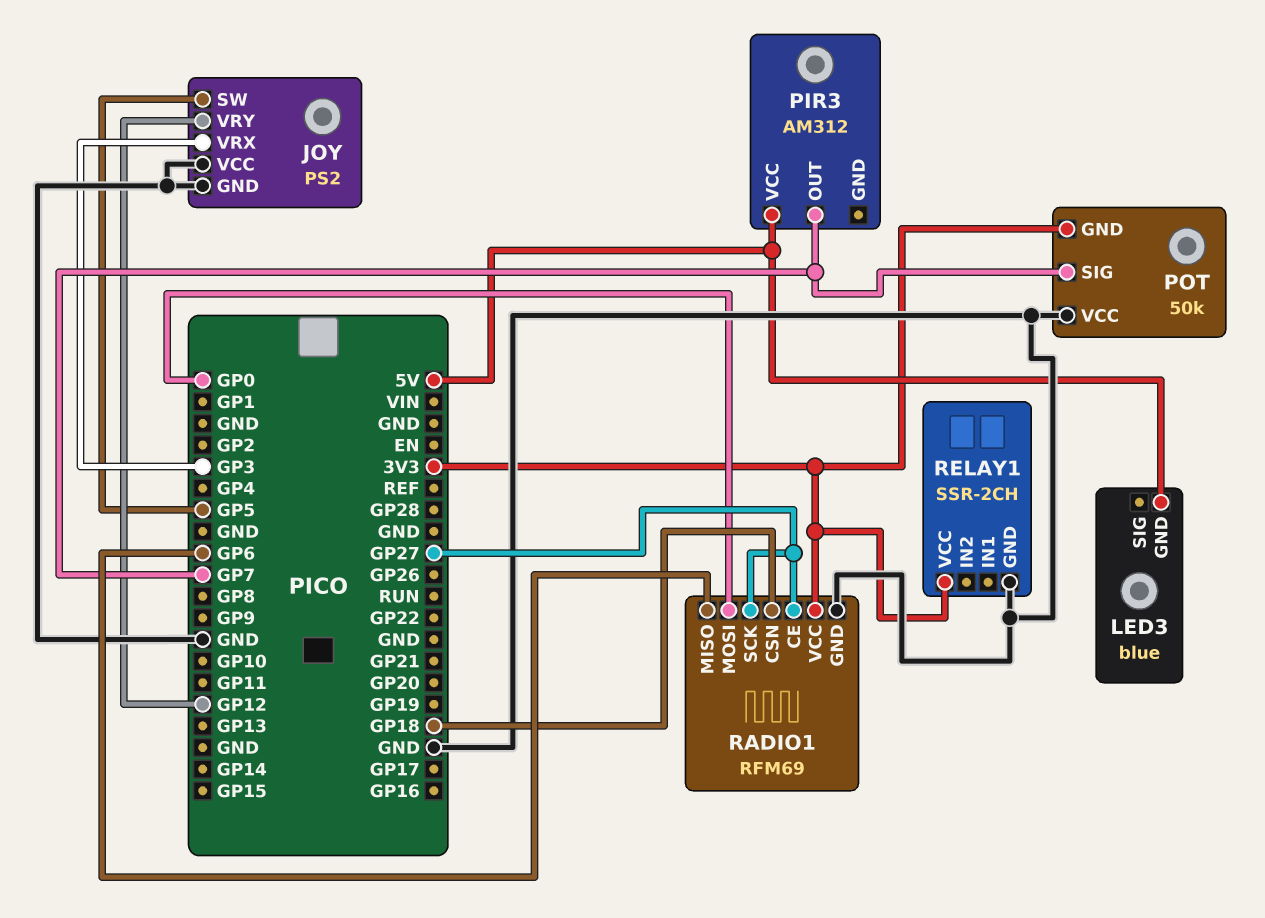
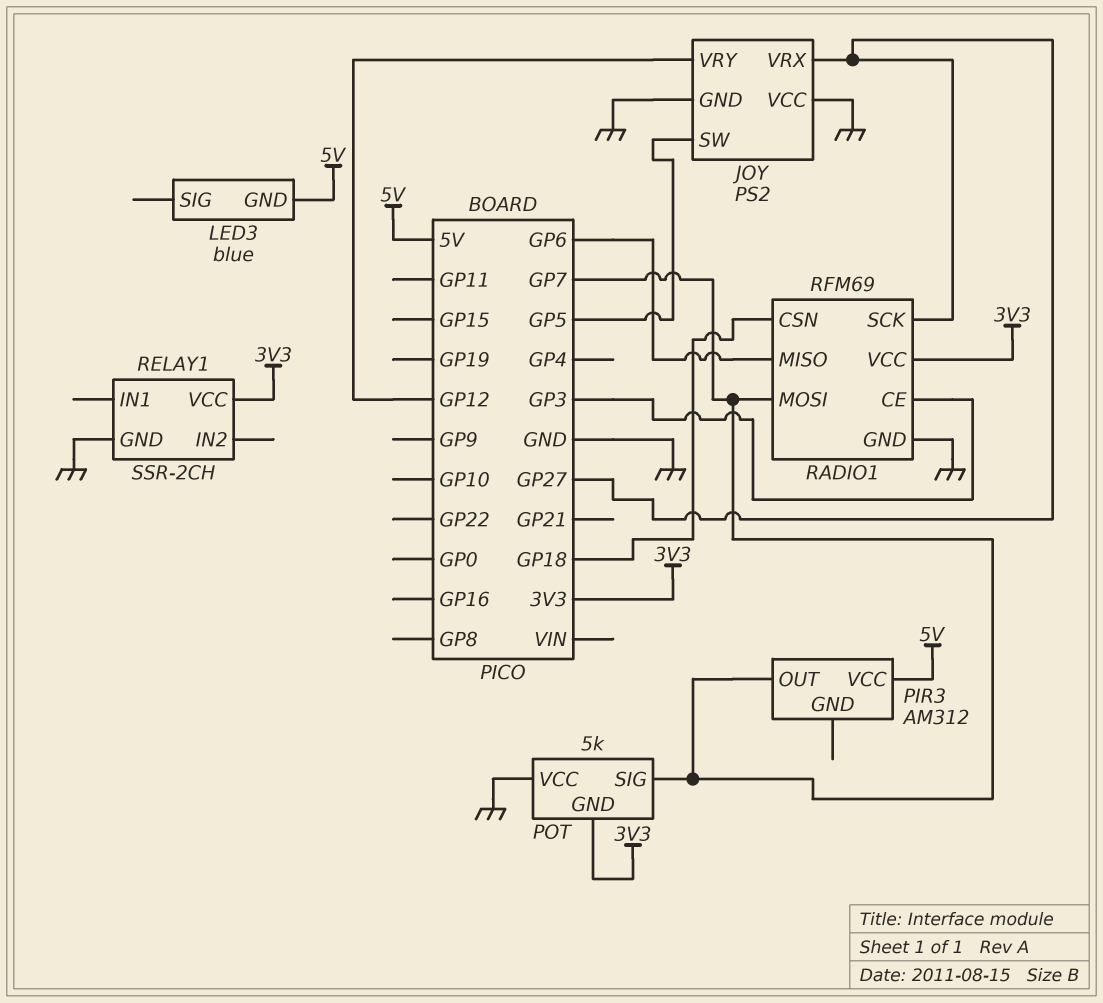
JOY pin VRX: GP3 -> GP27
POT: 50k -> 5k
RADIO1 pin CE: GP27 -> GP3
RADIO1 pin MOSI: GP0 -> GP7

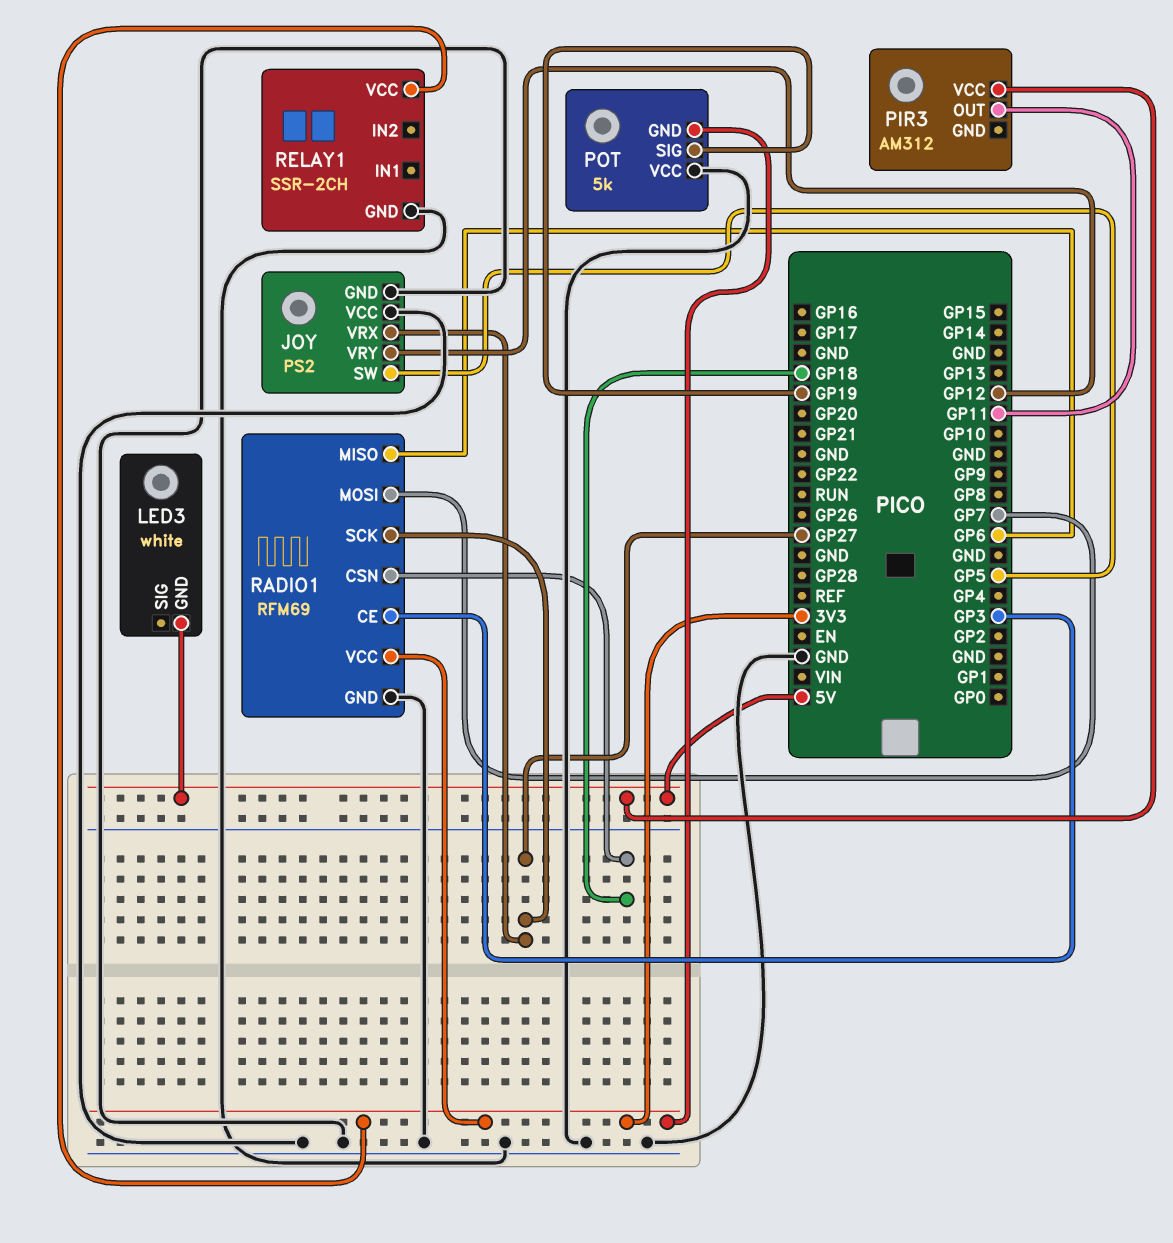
LED3: blue -> white
PIR3 pin OUT: GP7 -> GP11
POT pin SIG: GP7 -> GP19

